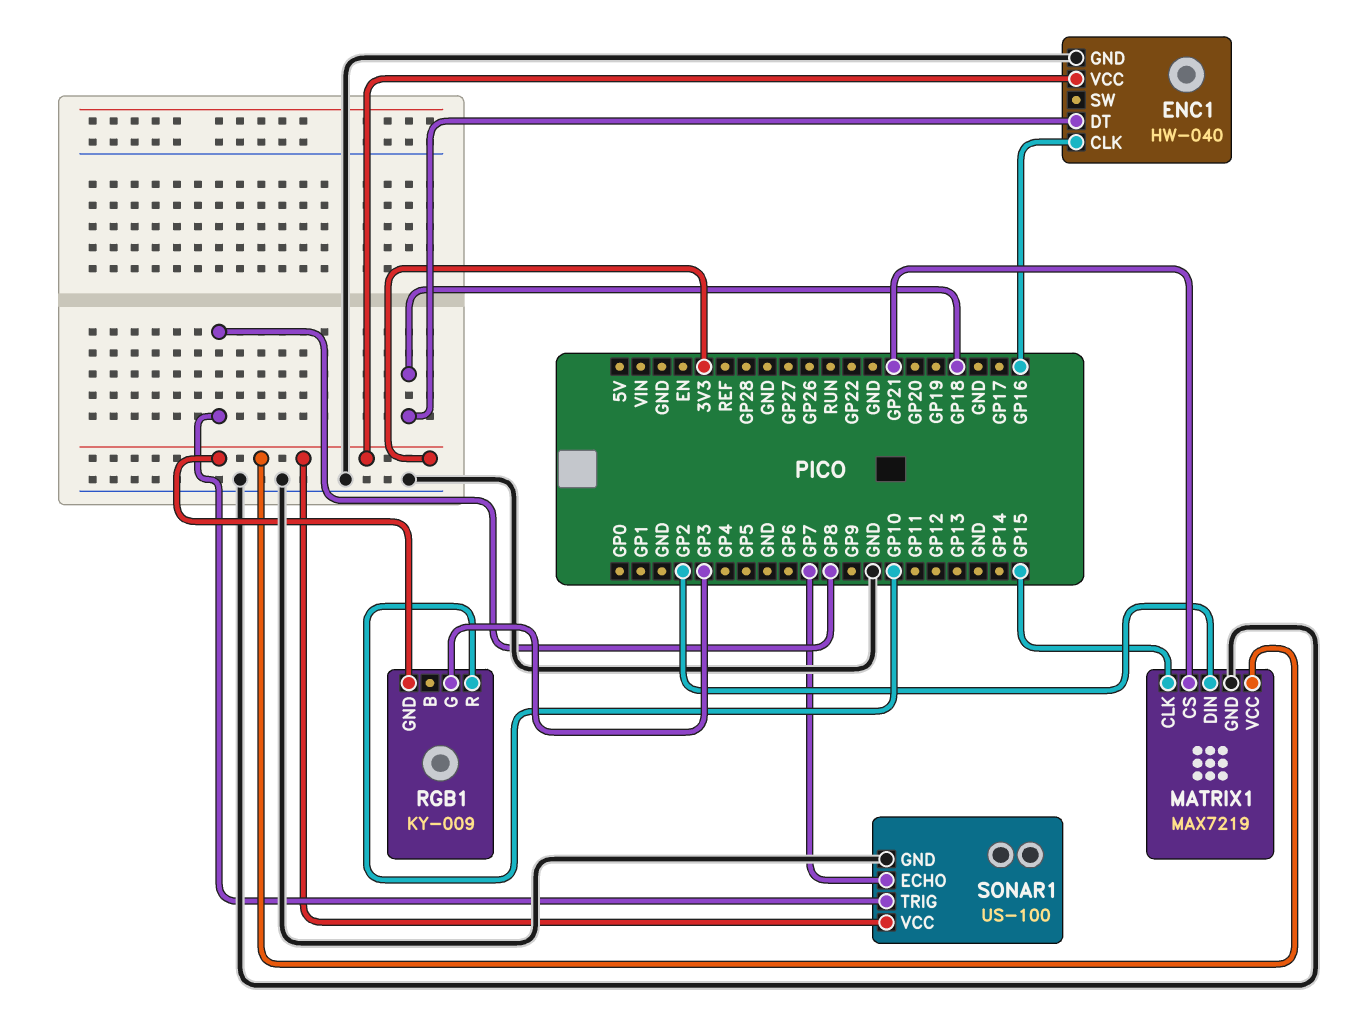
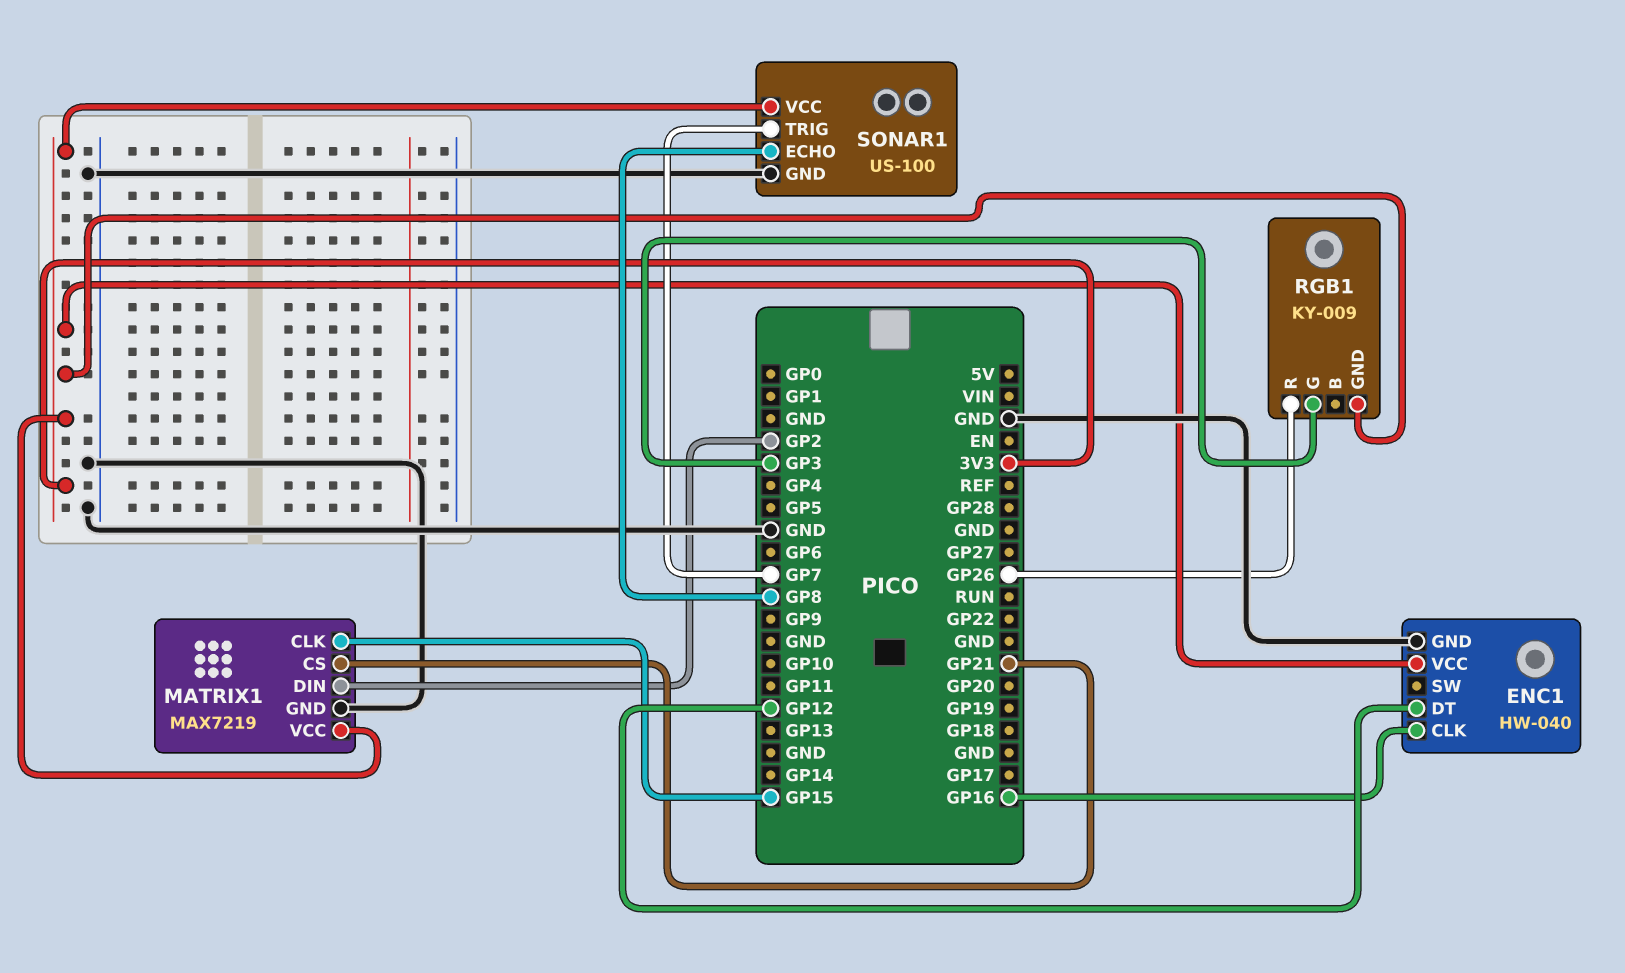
ENC1 pin DT: GP18 -> GP12
RGB1 pin R: GP10 -> GP26
SONAR1 pin ECHO: GP7 -> GP8
SONAR1 pin TRIG: GP8 -> GP7

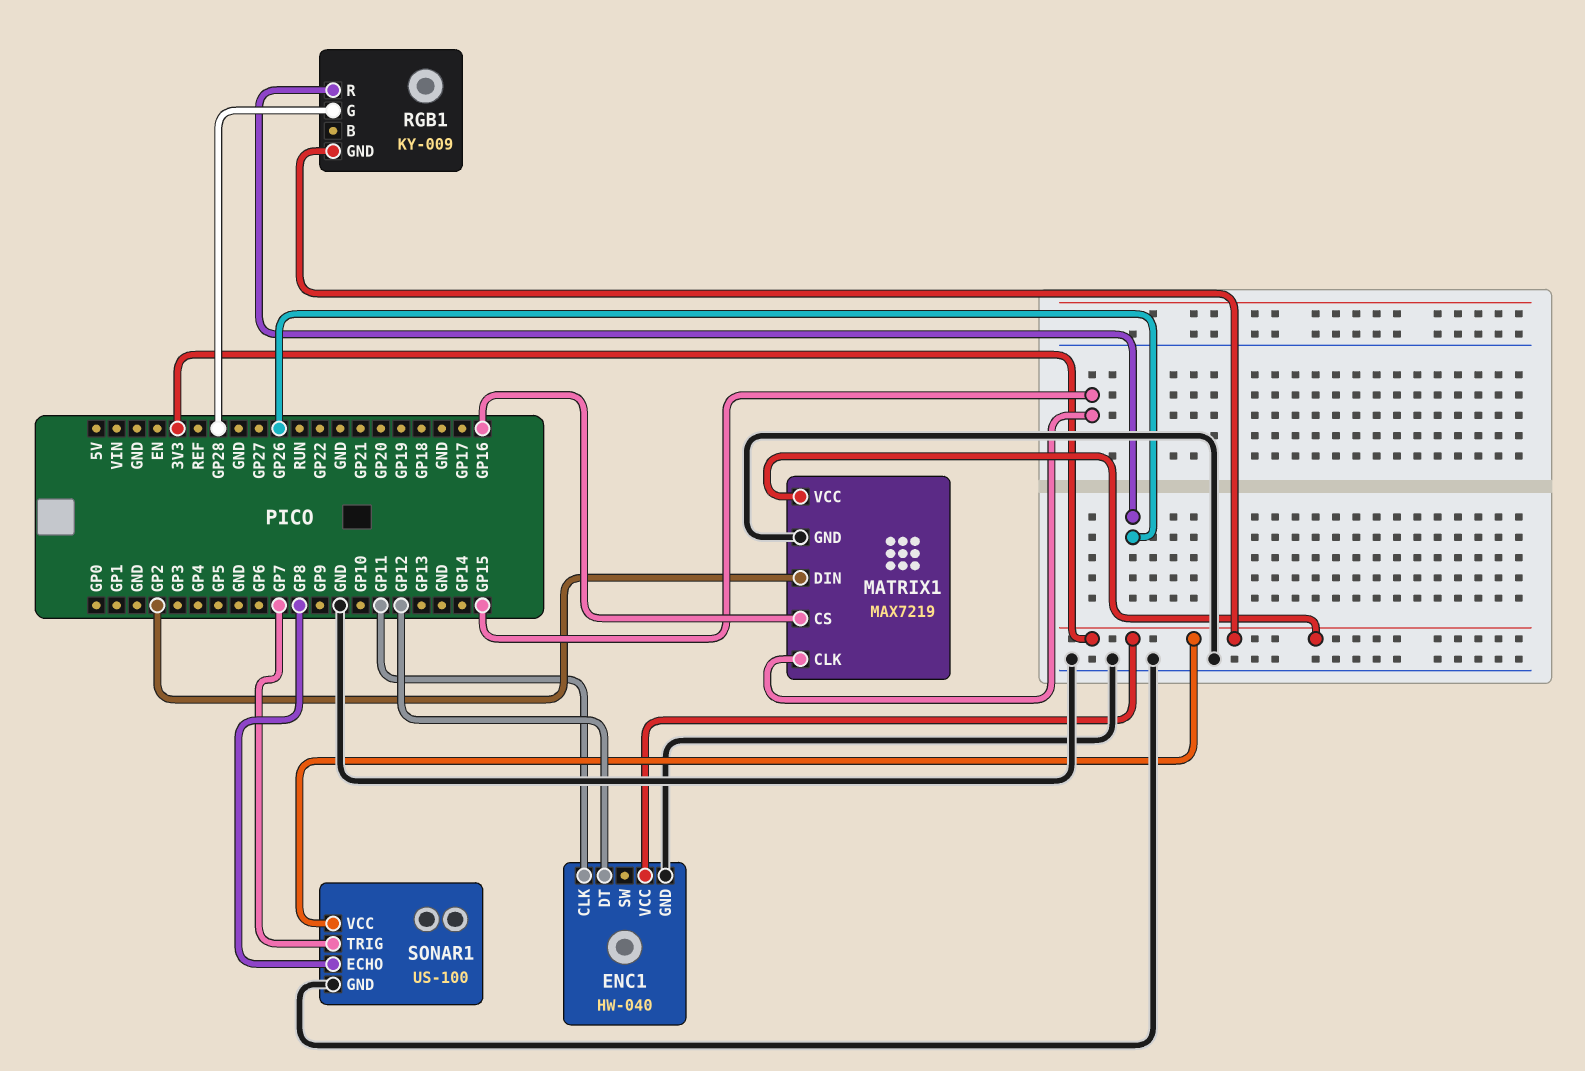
ENC1 pin CLK: GP16 -> GP11
MATRIX1 pin CS: GP21 -> GP16
RGB1 pin G: GP3 -> GP28

